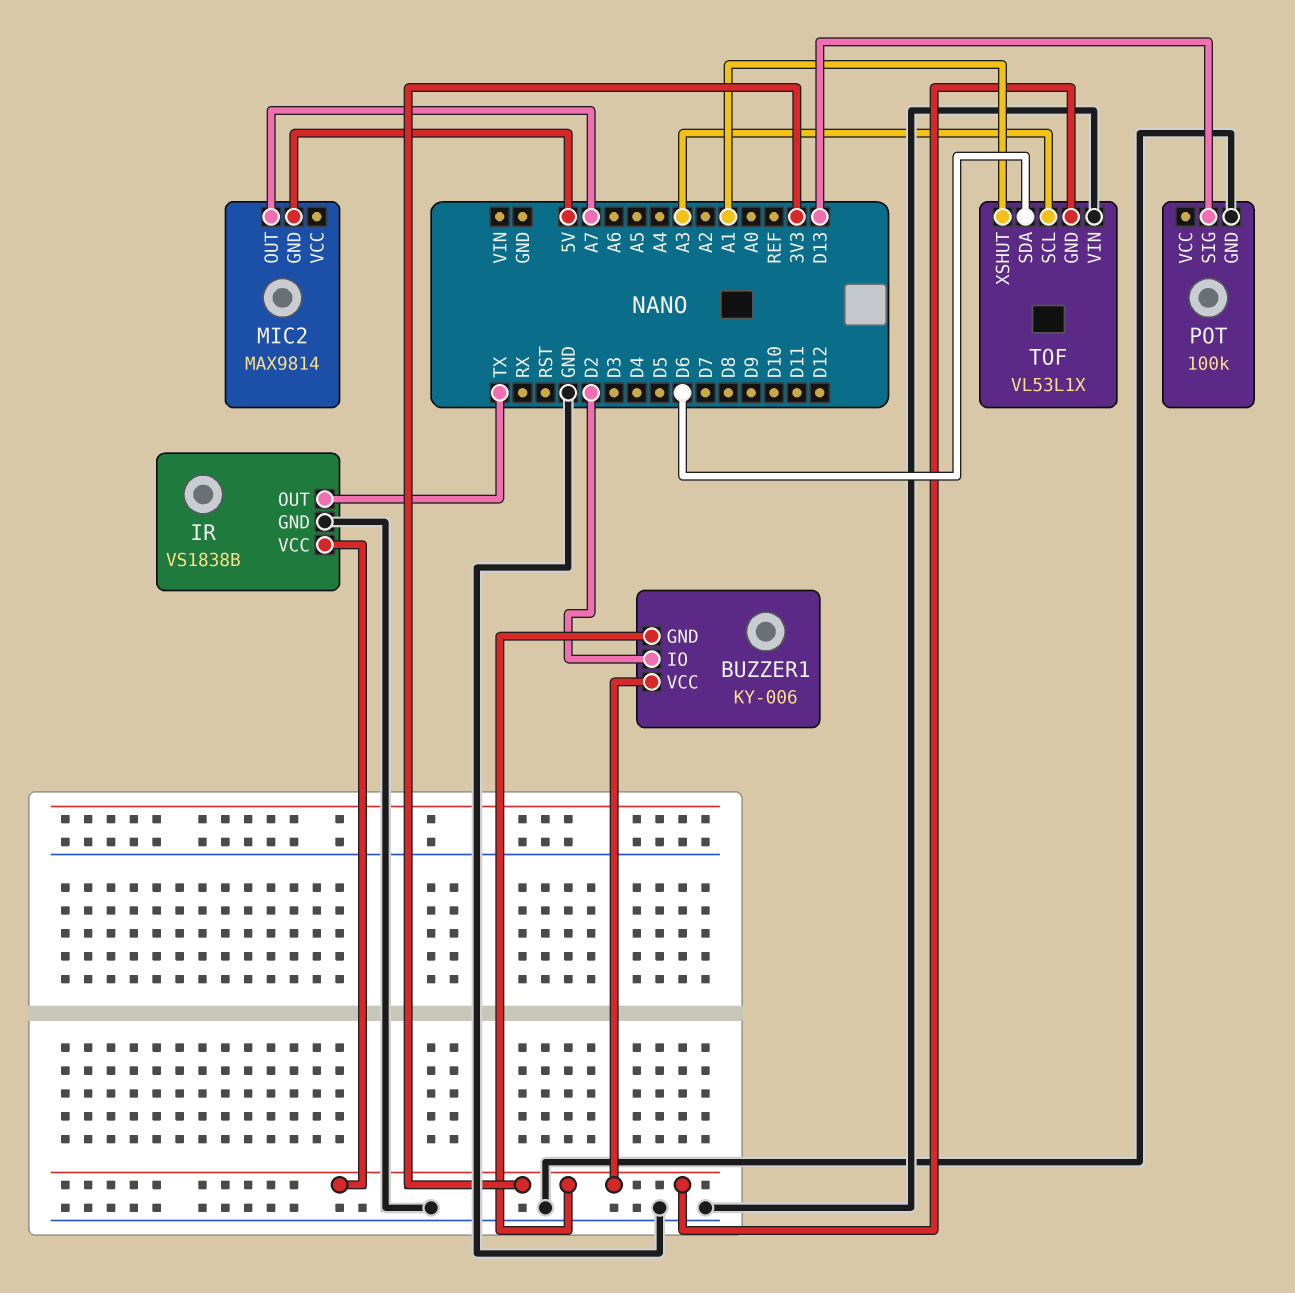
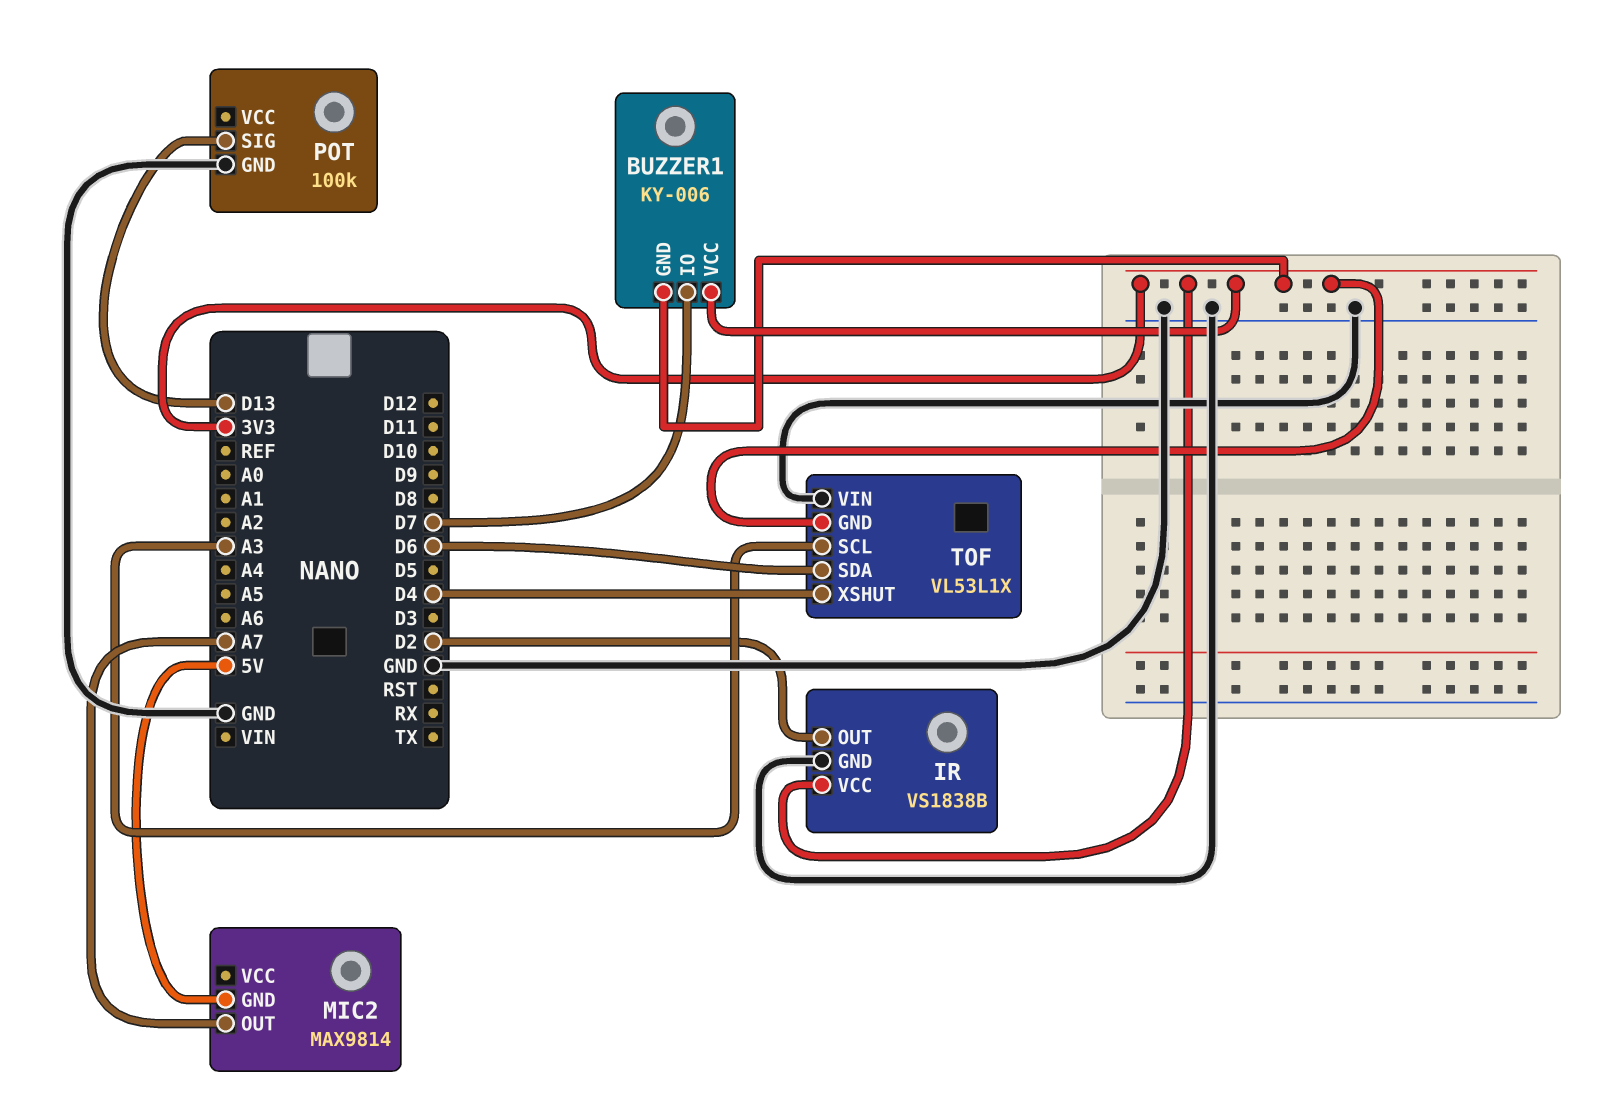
BUZZER1 pin IO: D2 -> D7
IR pin OUT: TX -> D2
TOF pin XSHUT: A1 -> D4

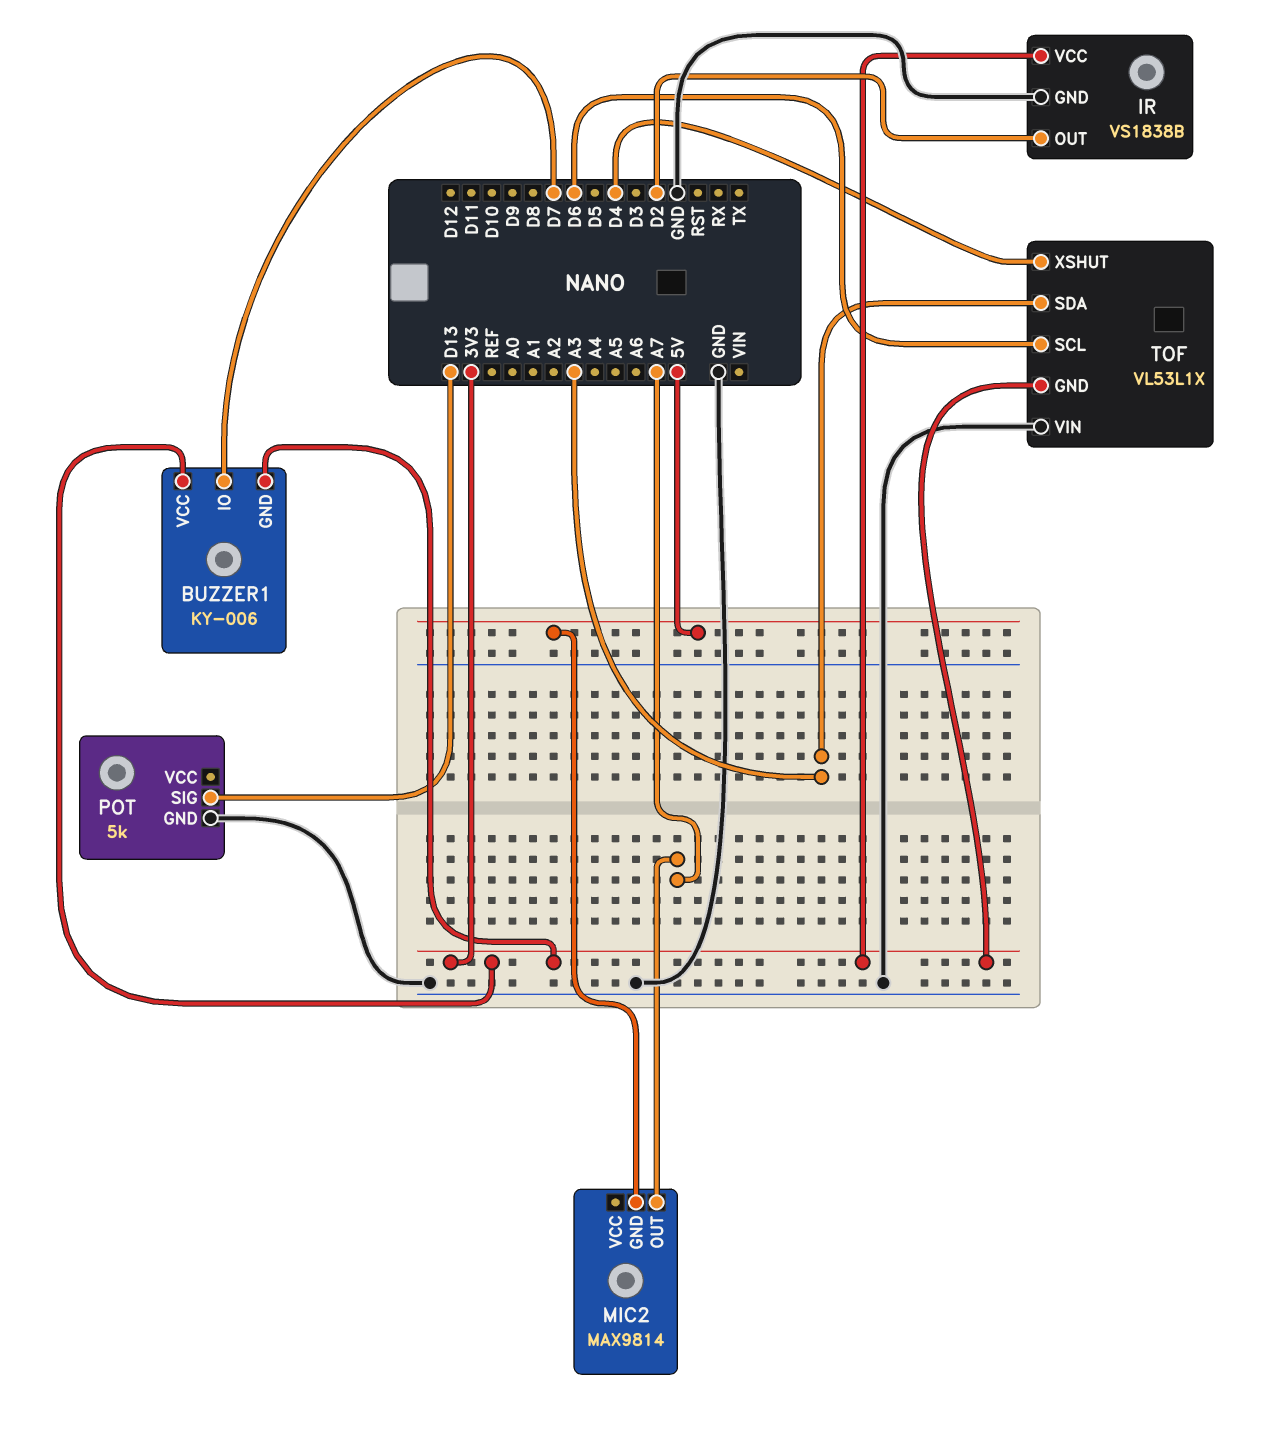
POT: 100k -> 5k
TOF pin SCL: A3 -> D6
TOF pin SDA: D6 -> A3

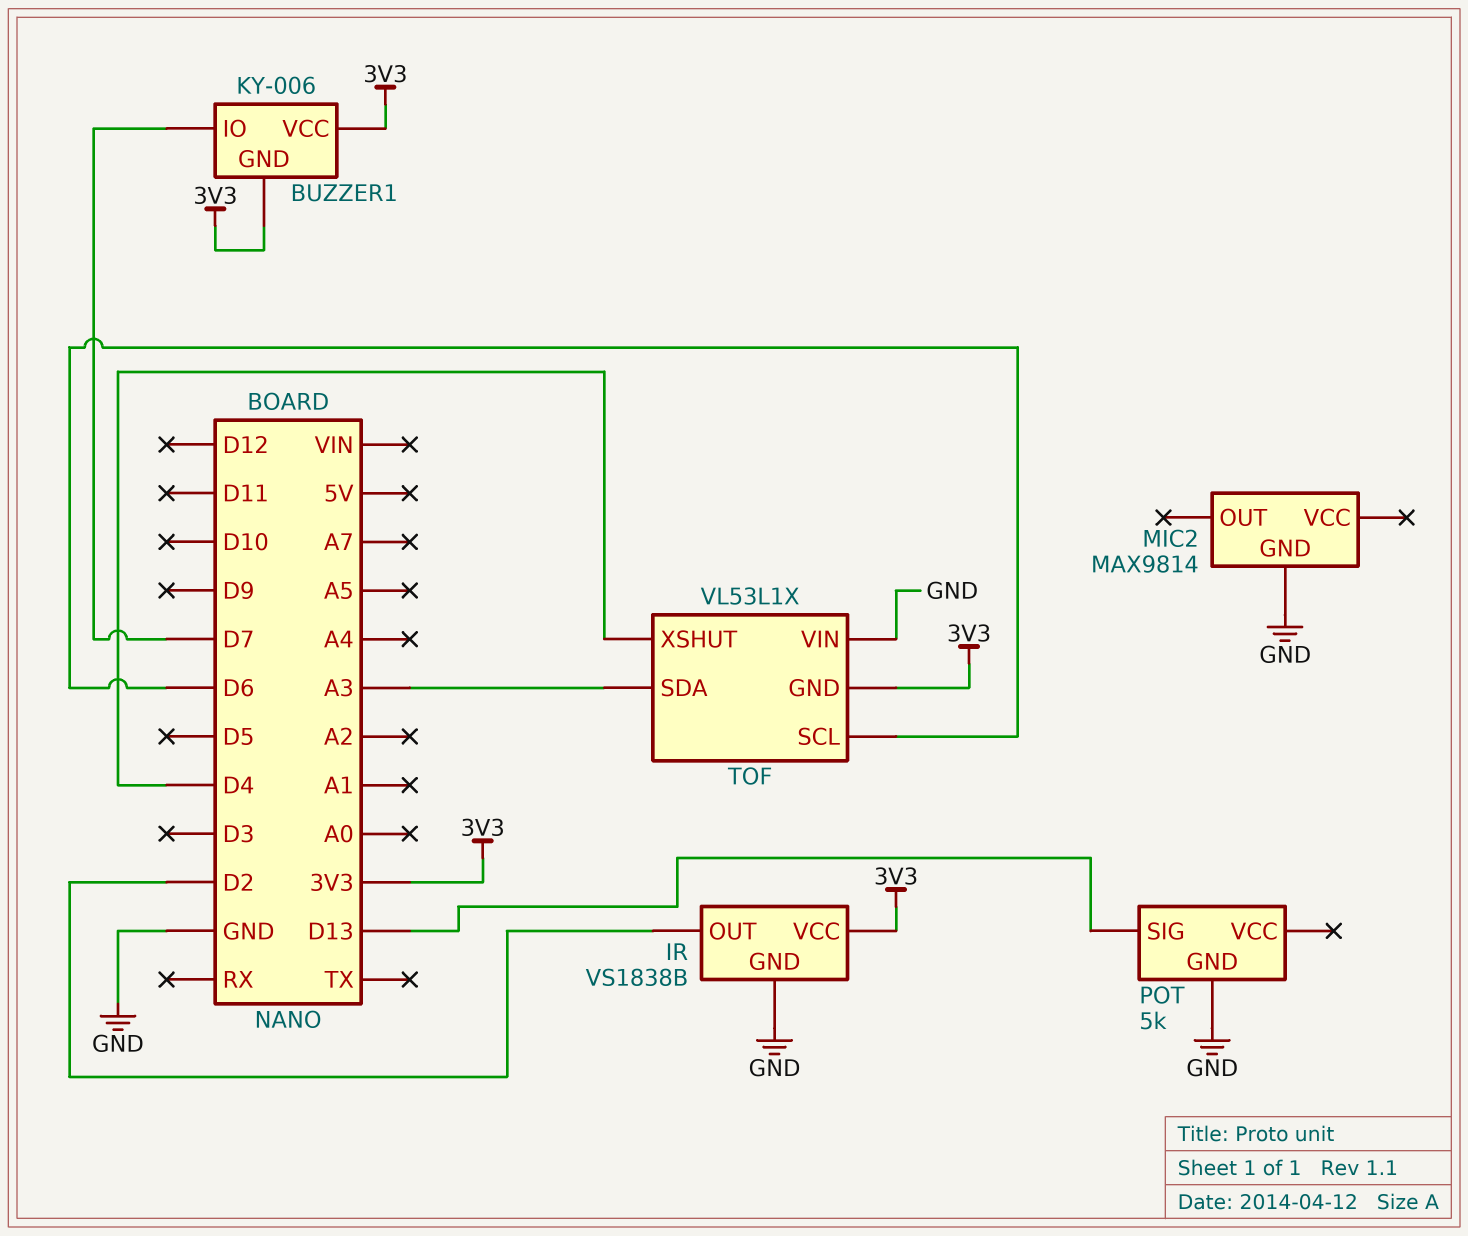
MIC2 pin GND: 5V -> GND
MIC2 pin OUT: A7 -> none

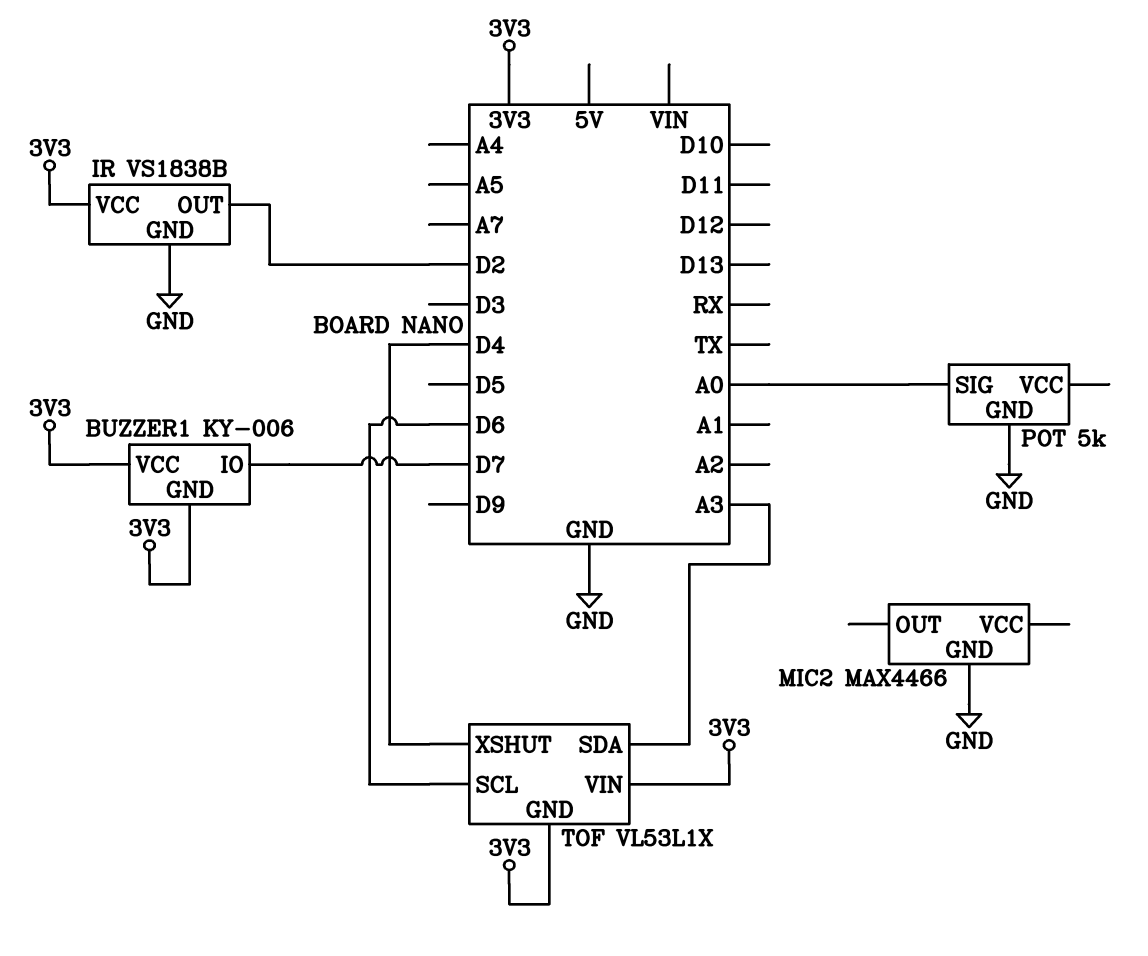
MIC2: MAX9814 -> MAX4466
POT pin SIG: D13 -> A0
TOF pin VIN: GND -> 3V3

